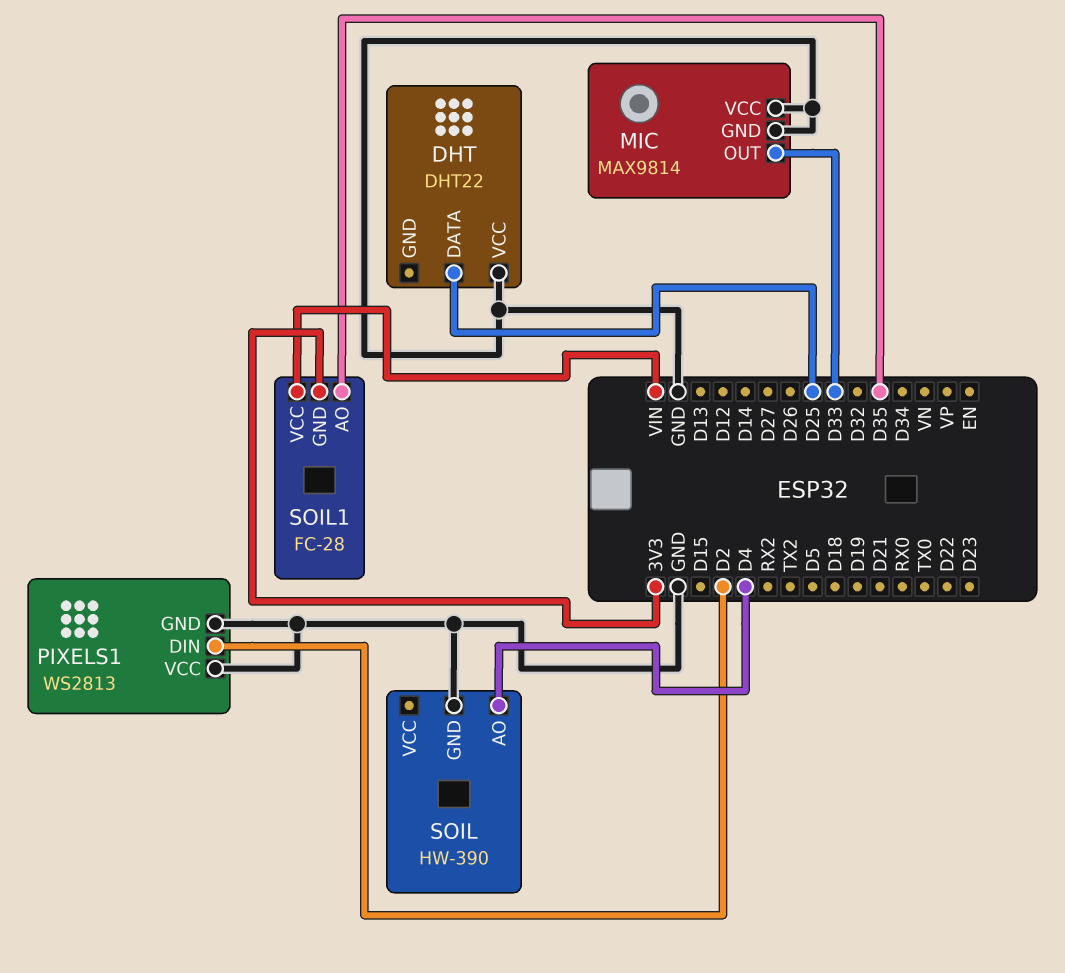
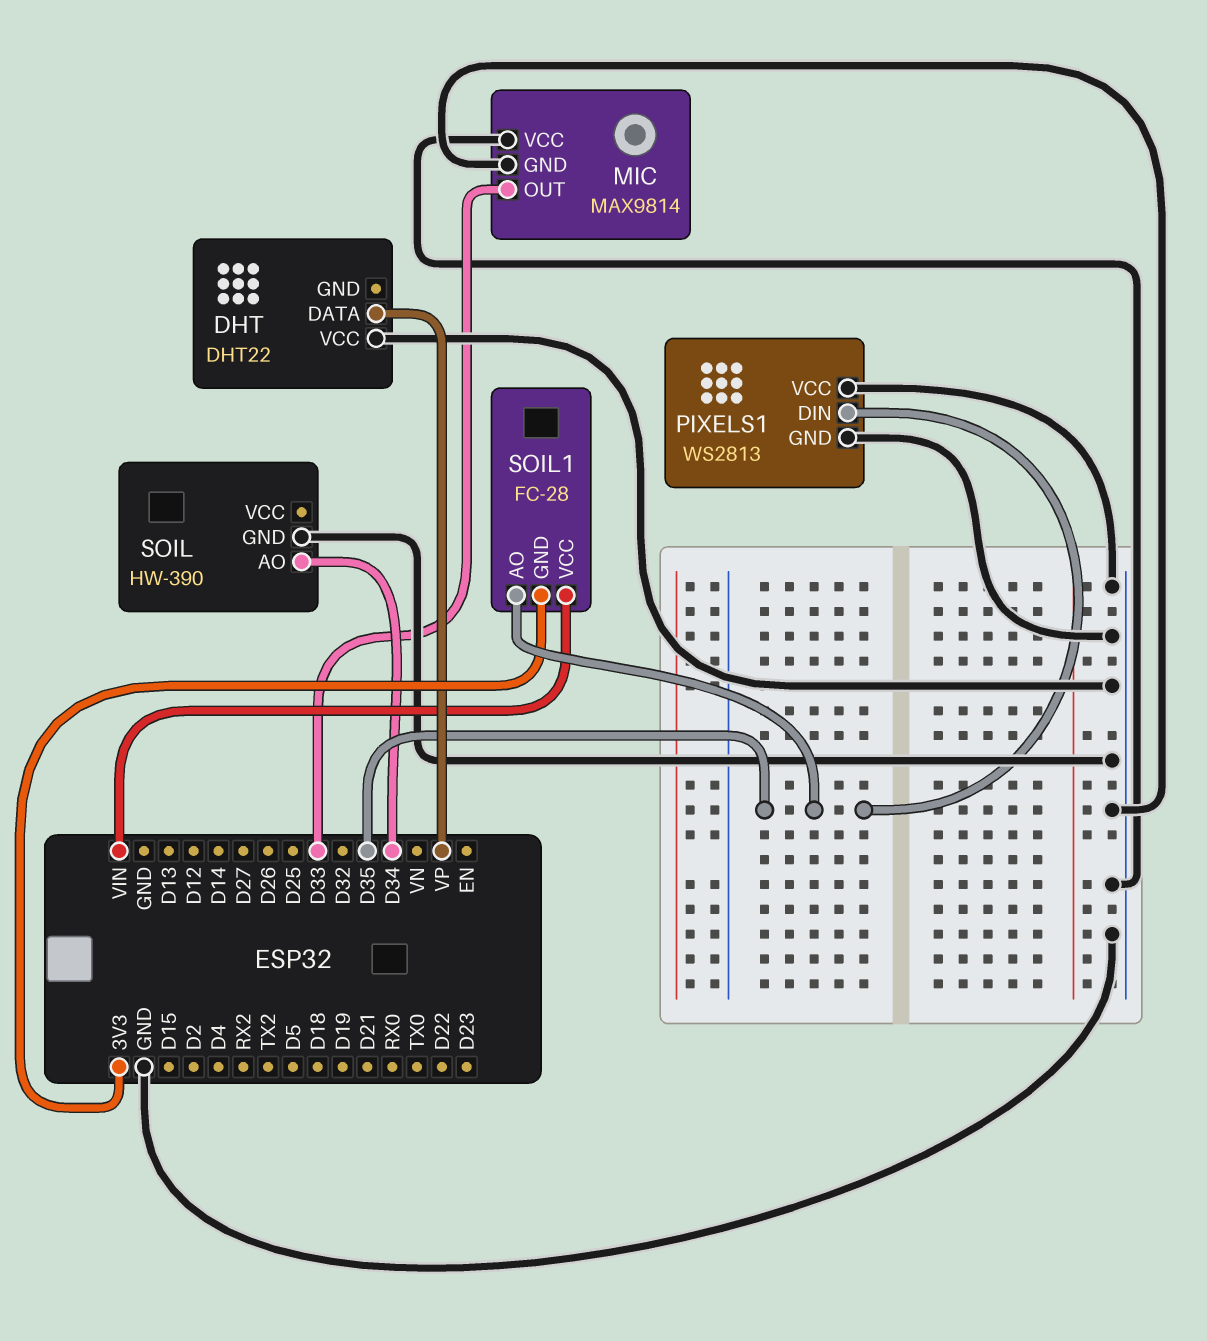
DHT pin DATA: D25 -> VP
PIXELS1 pin DIN: D2 -> D35
SOIL pin AO: D4 -> D34

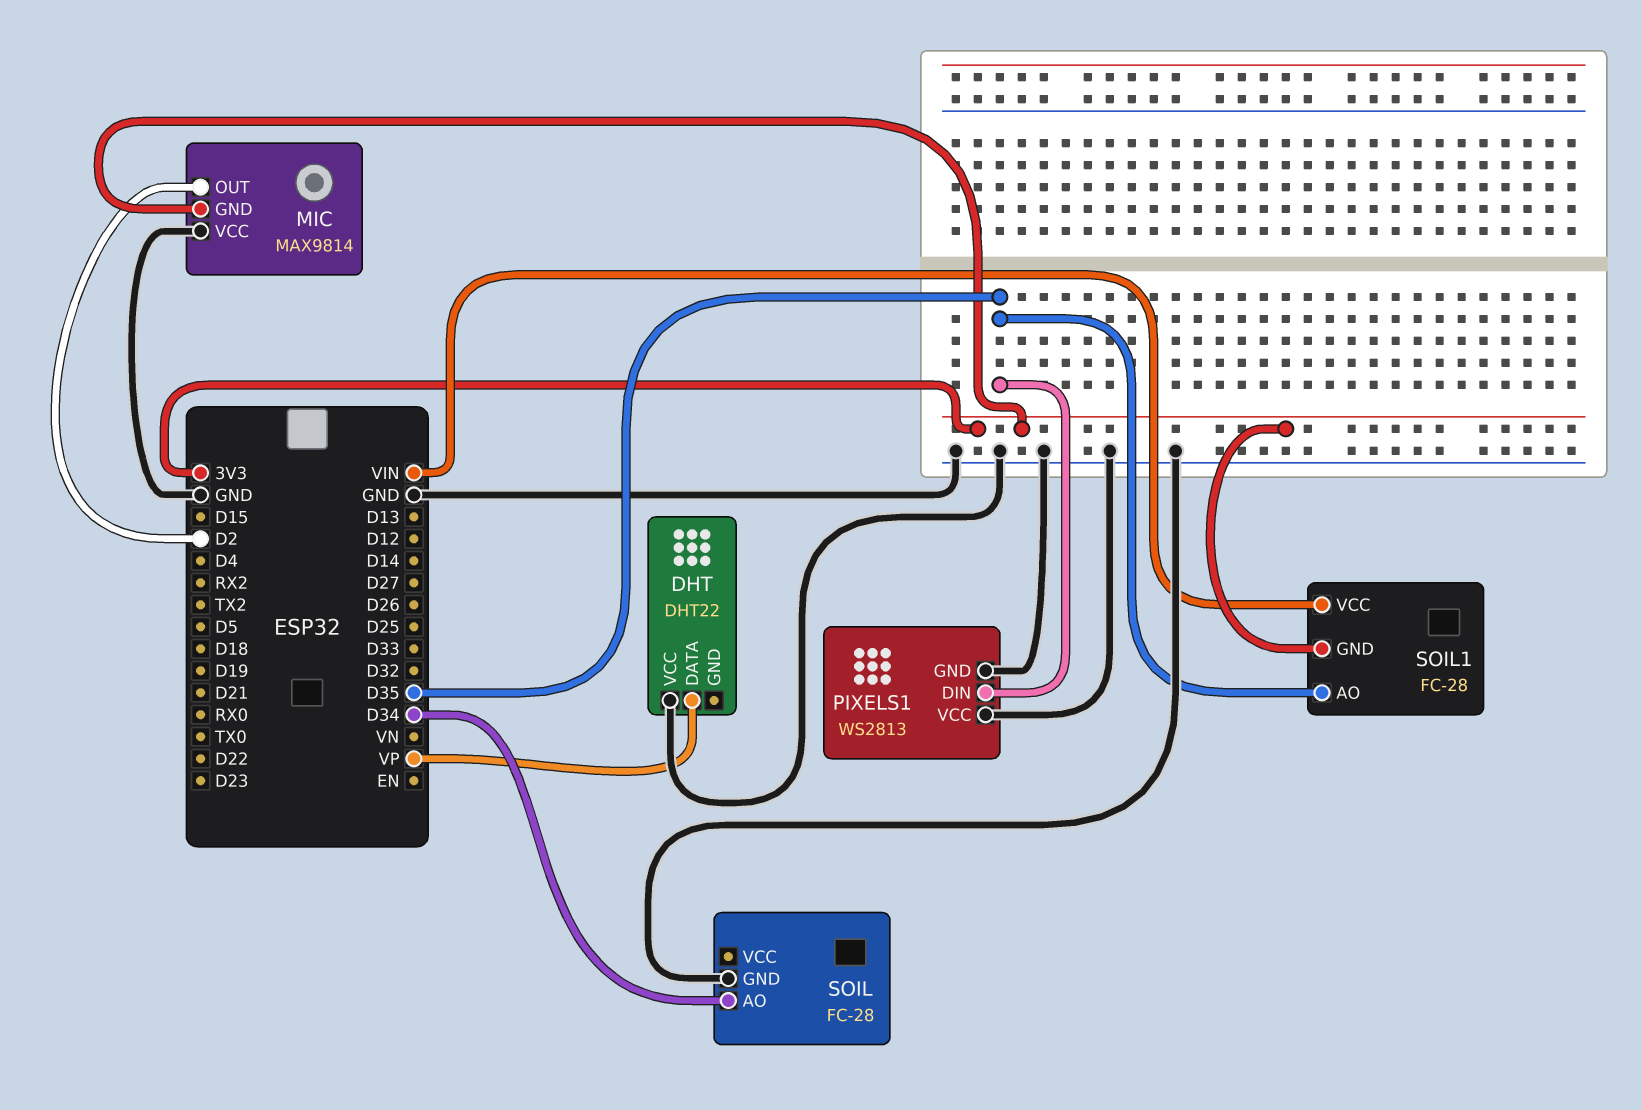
MIC pin GND: GND -> 3V3
MIC pin OUT: D33 -> D2
SOIL: HW-390 -> FC-28

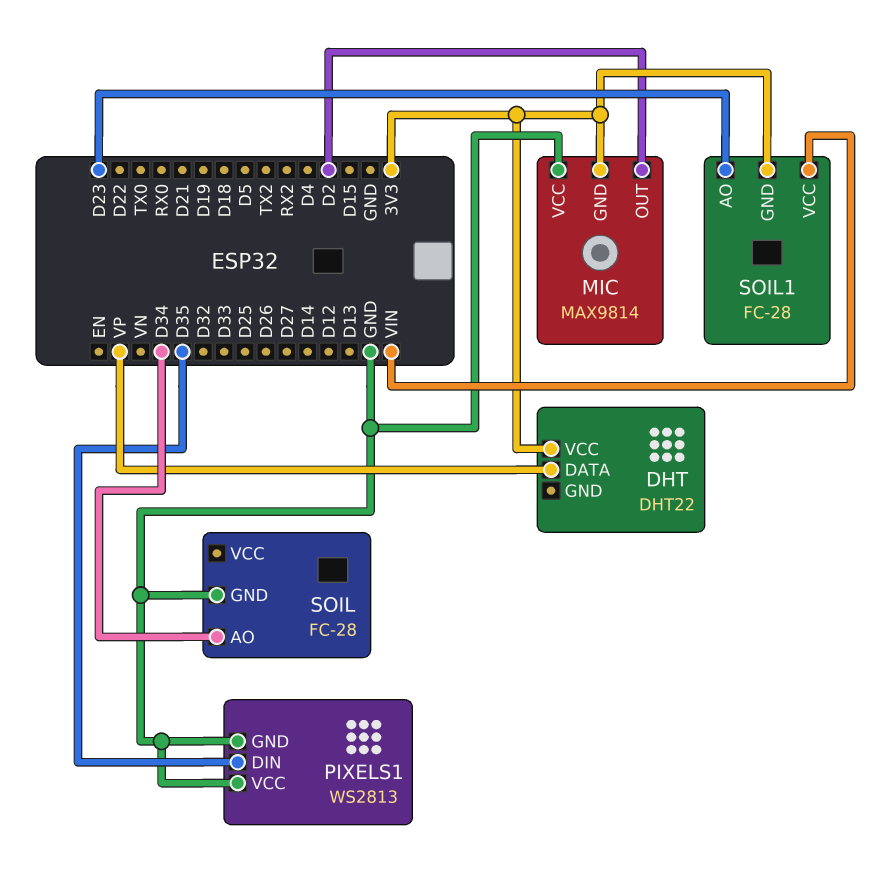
DHT pin VCC: GND -> 3V3
SOIL1 pin AO: D35 -> D23

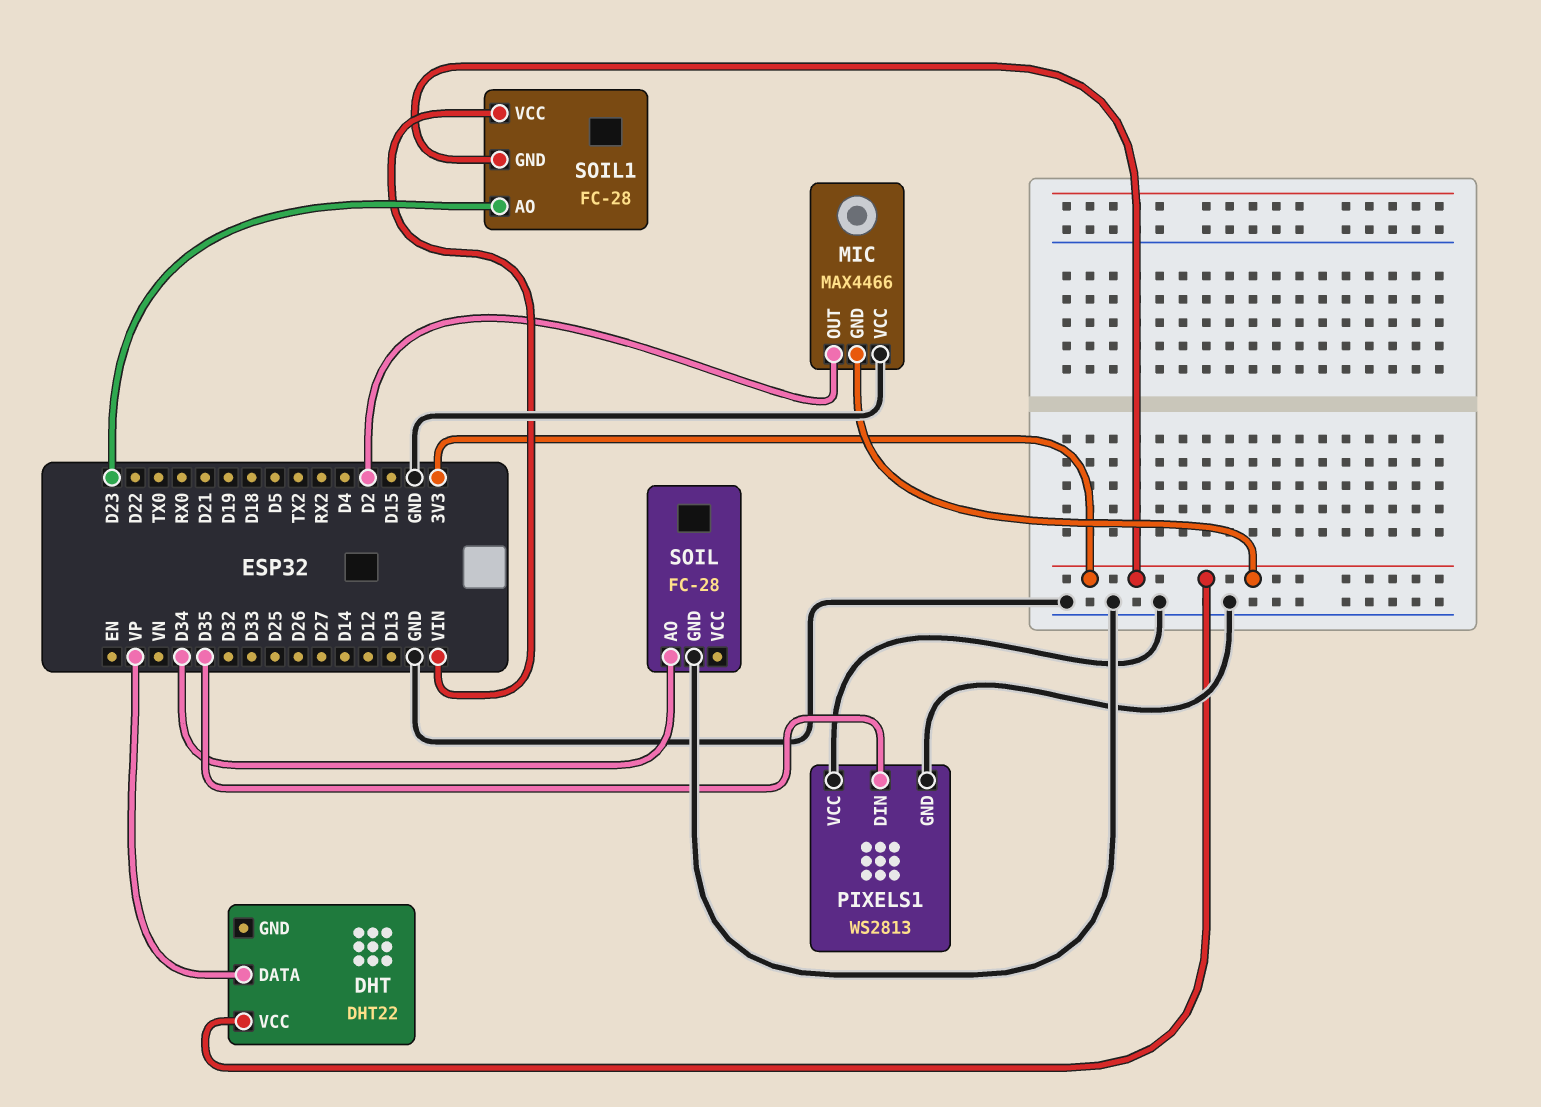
MIC: MAX9814 -> MAX4466

